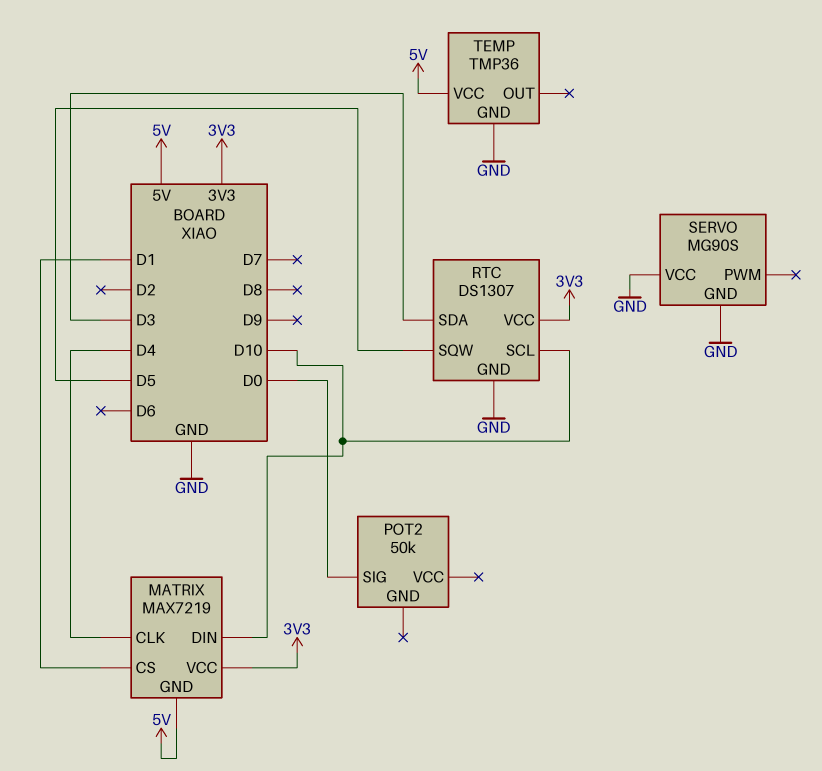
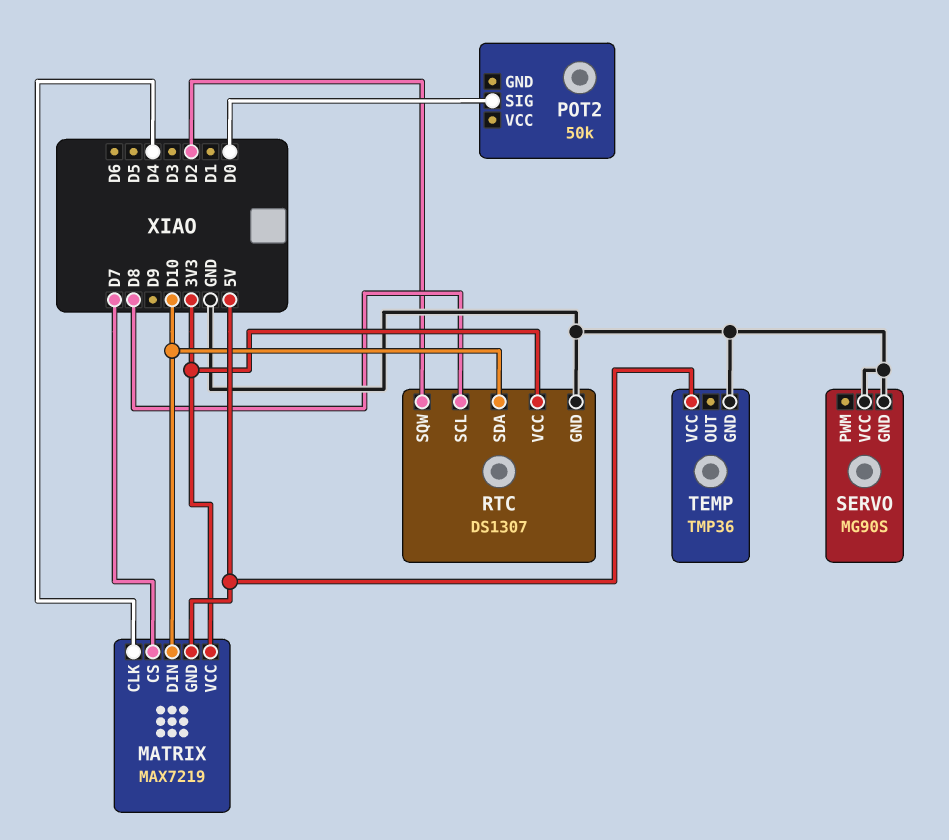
MATRIX pin CS: D1 -> D7
RTC pin SCL: D10 -> D8
RTC pin SDA: D3 -> D10
RTC pin SQW: D5 -> D2

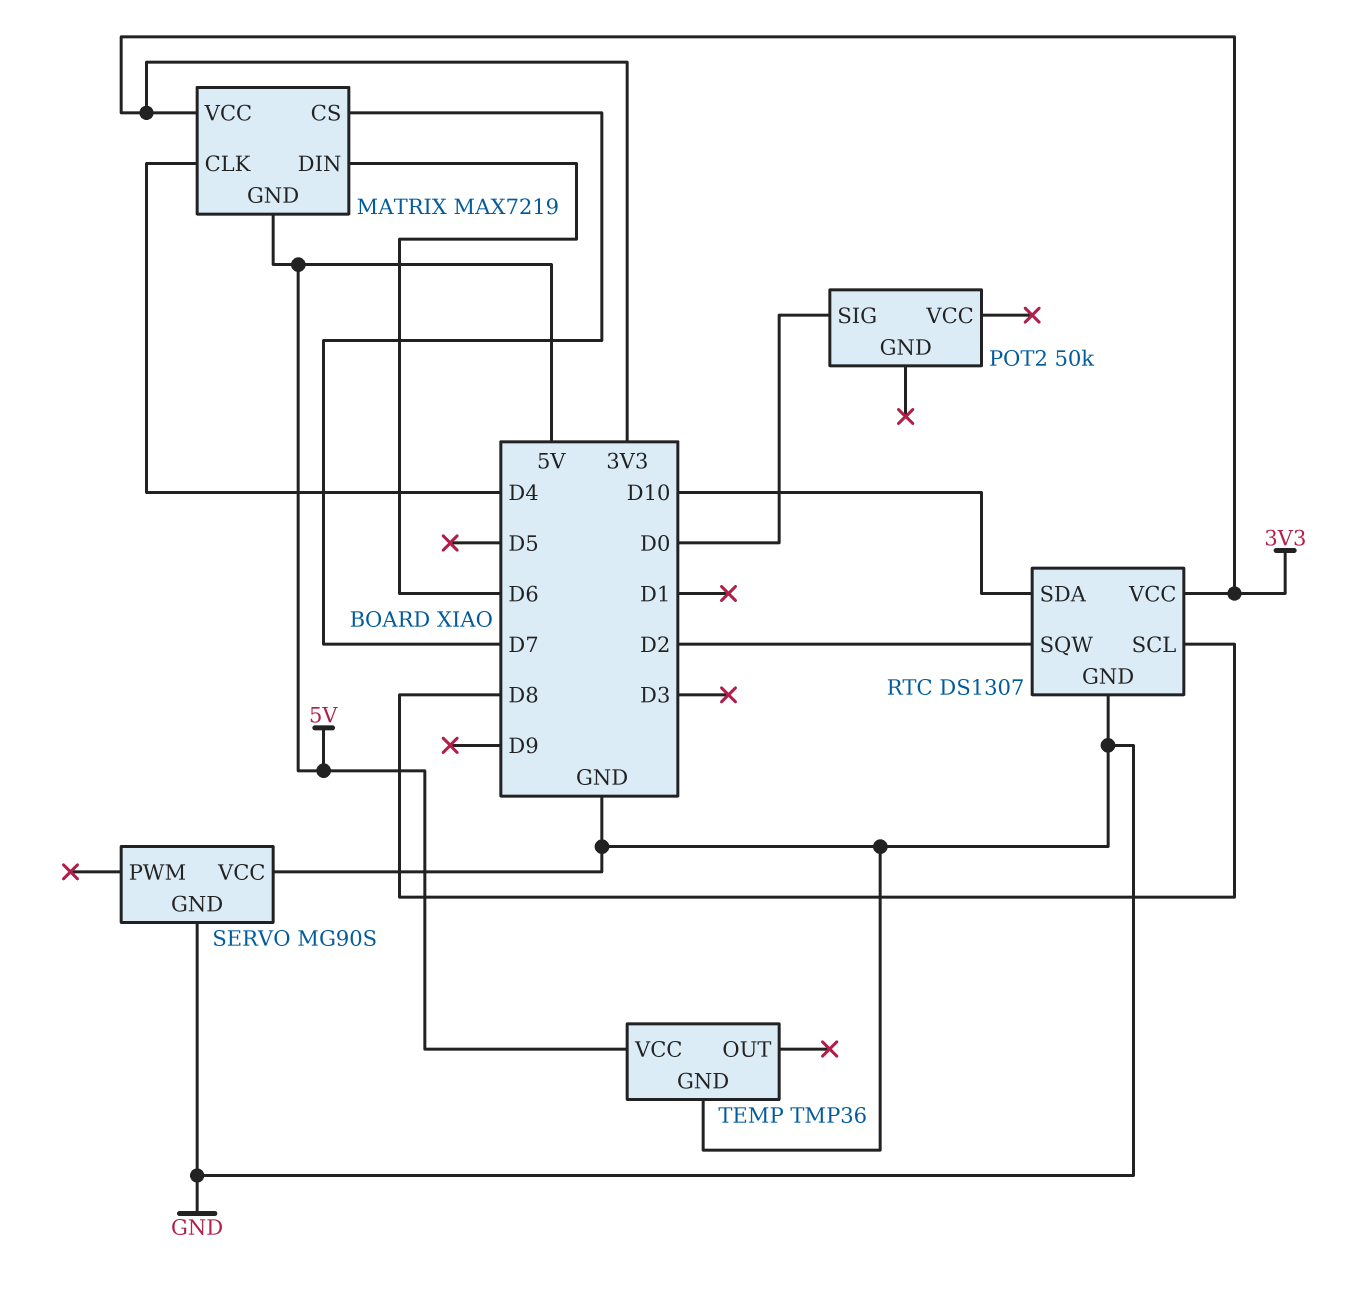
MATRIX pin DIN: D10 -> D6

